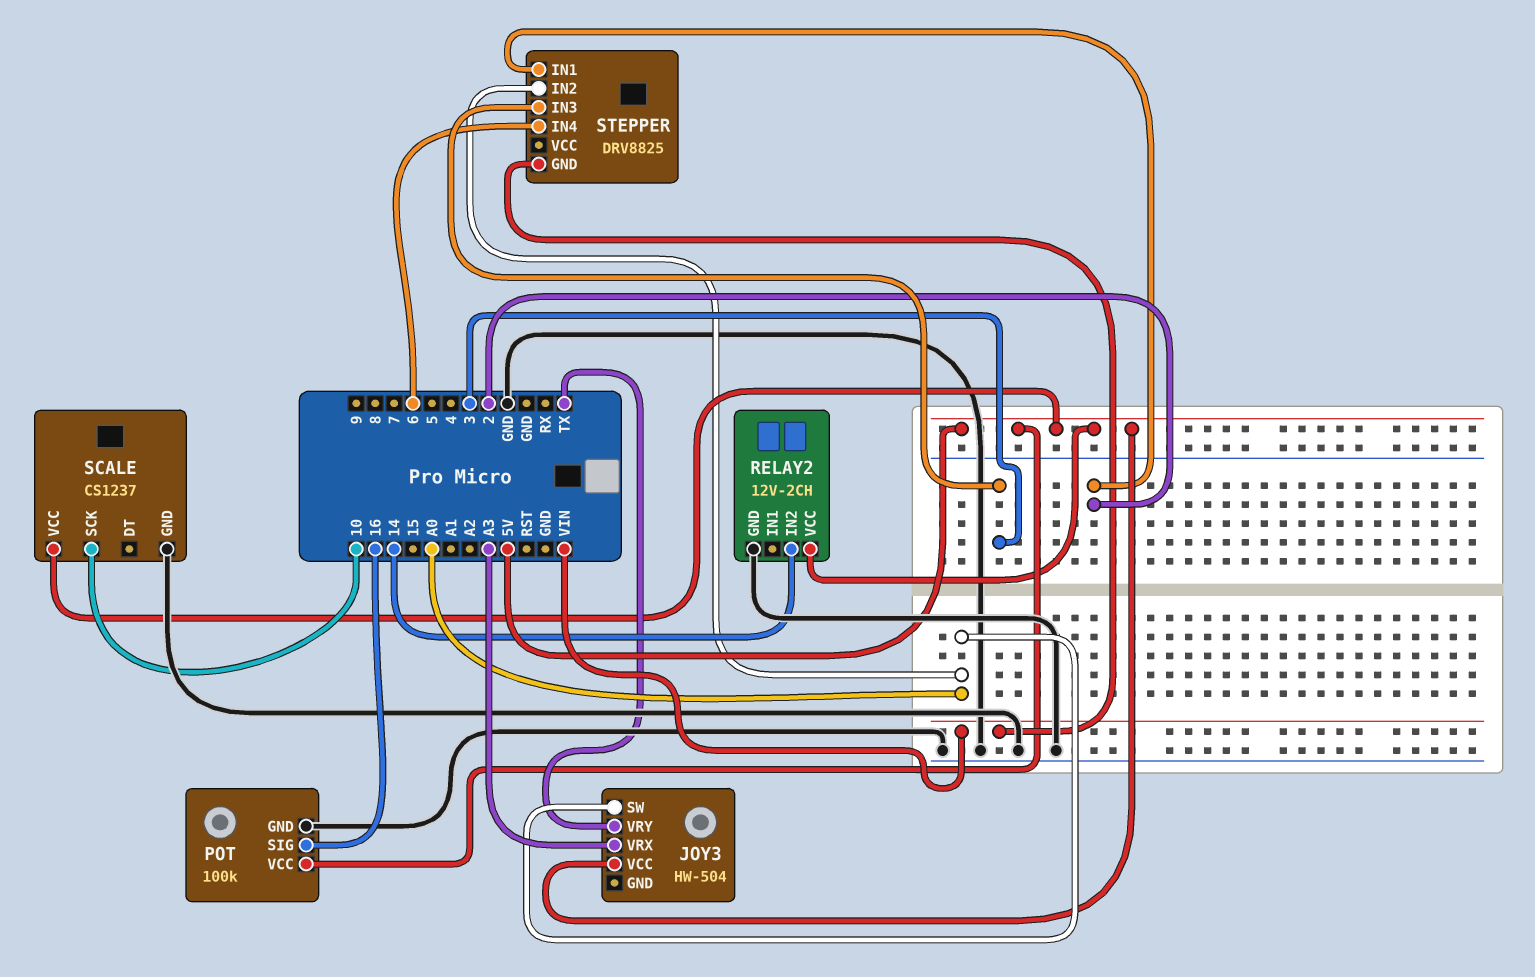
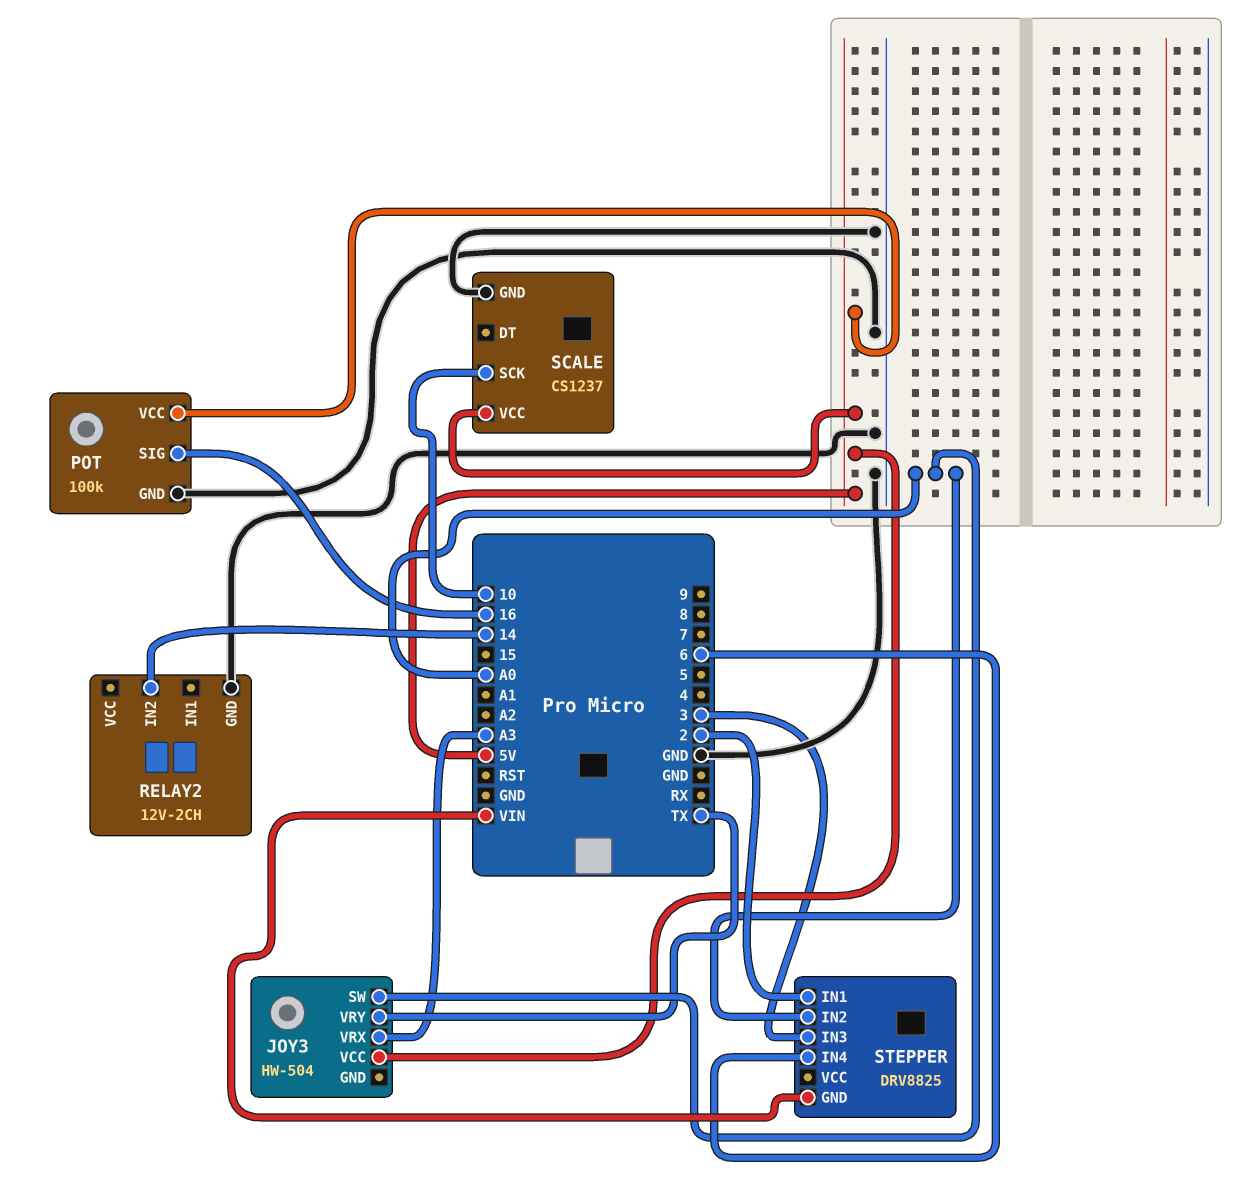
RELAY2 pin VCC: 5V -> none

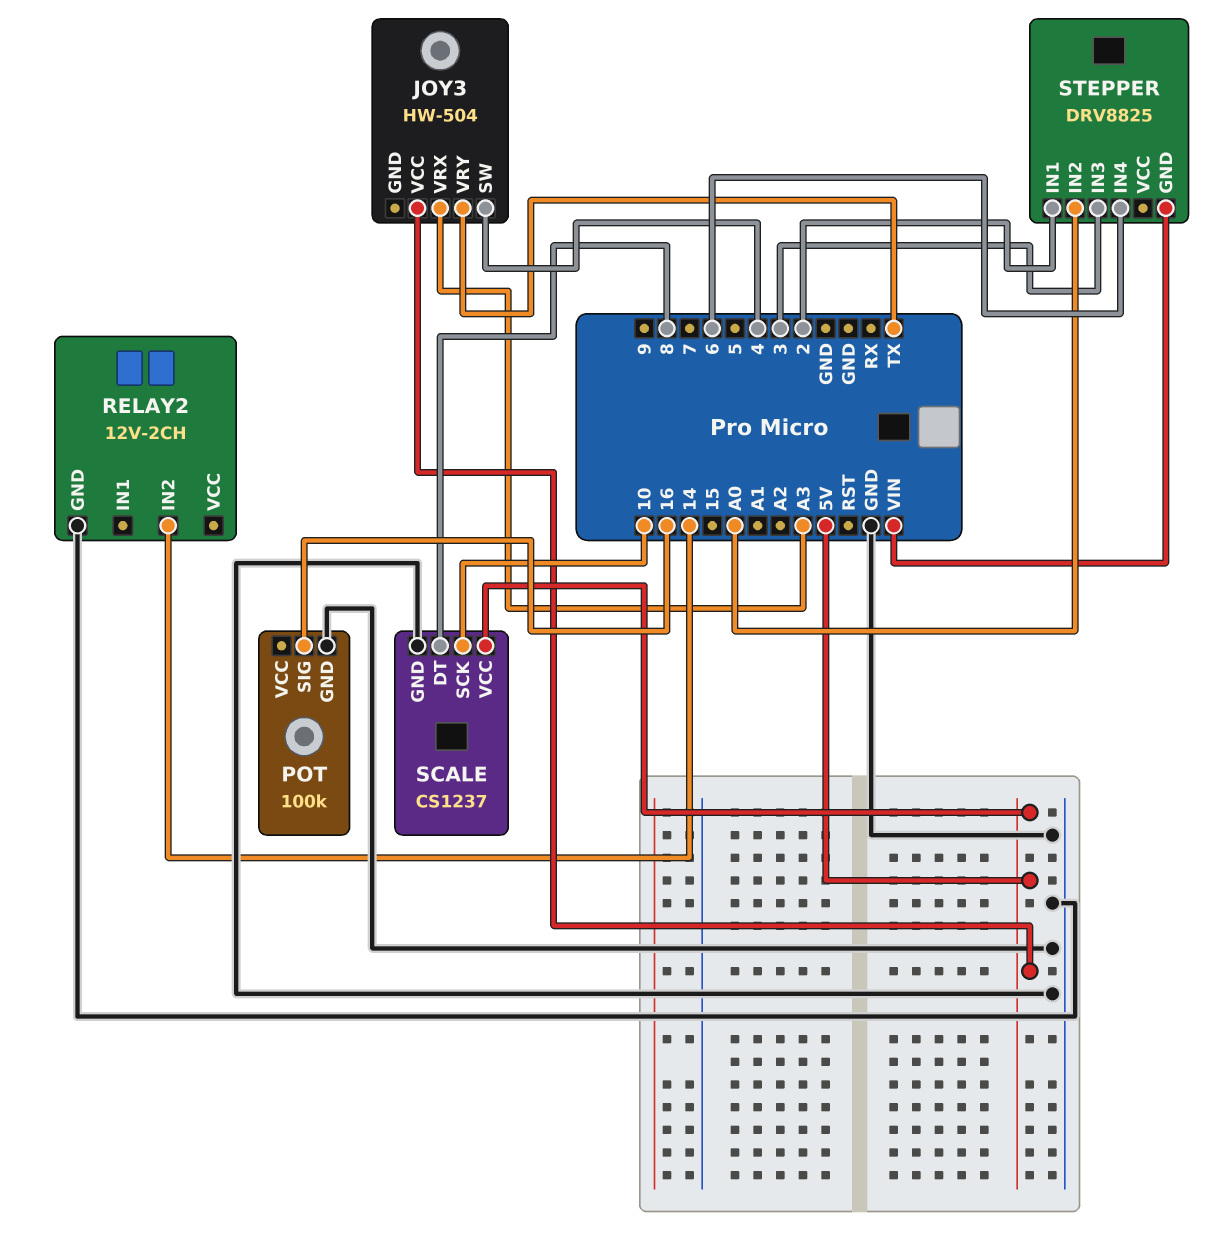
JOY3 pin SW: A0 -> 4
POT pin VCC: 5V -> none
SCALE pin DT: none -> 8

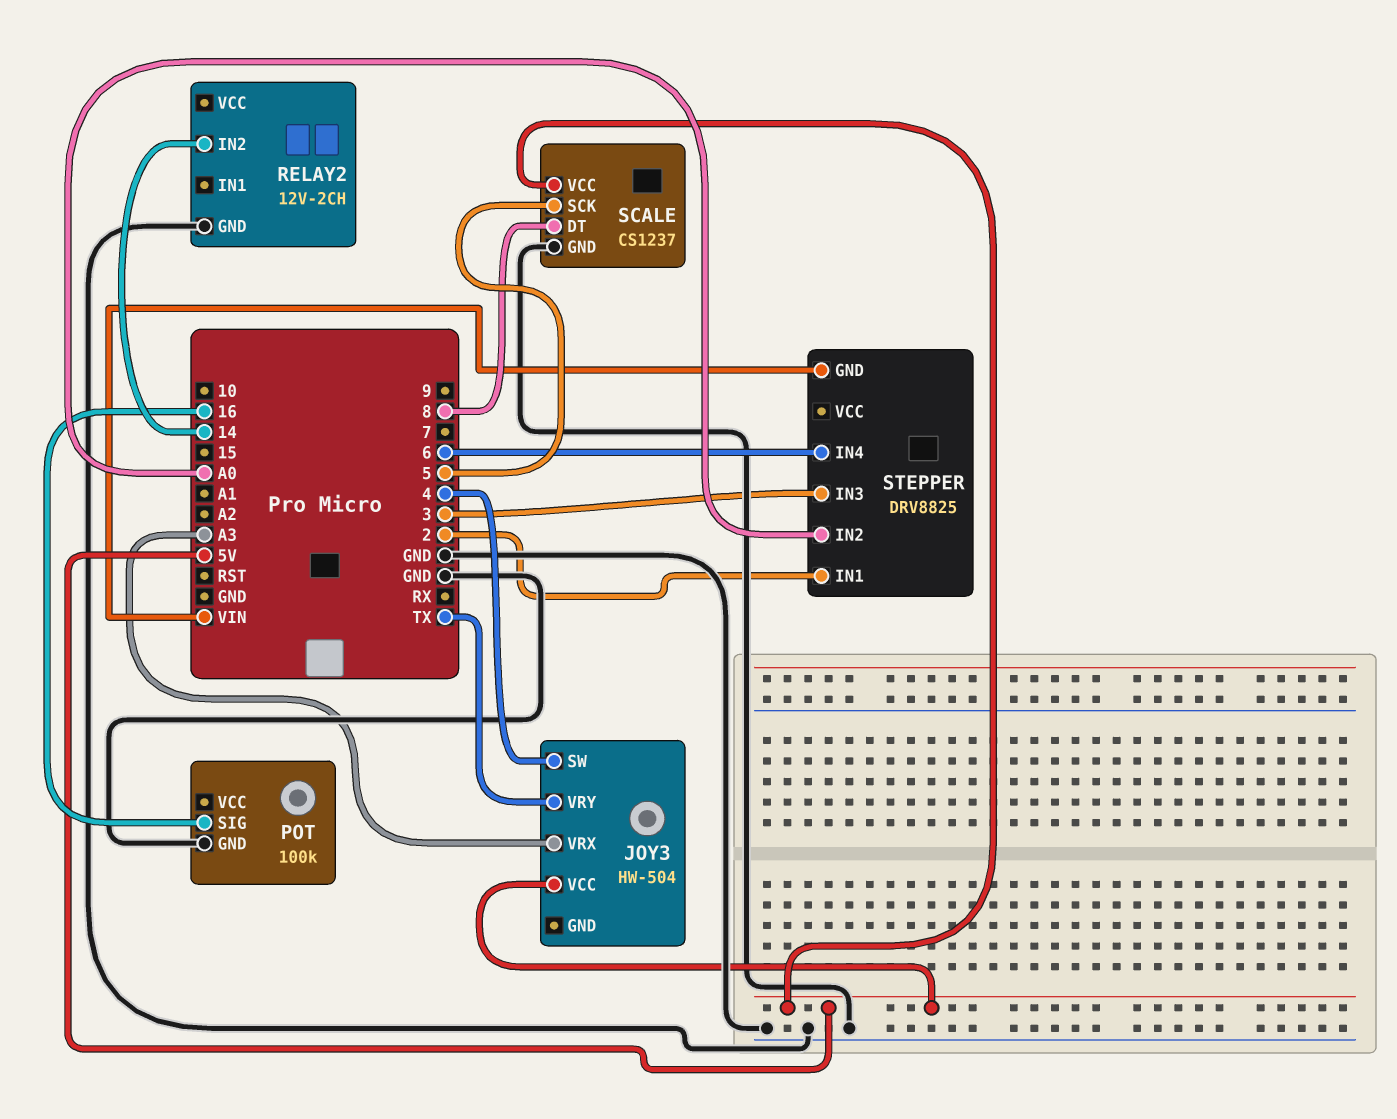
SCALE pin SCK: 10 -> 5

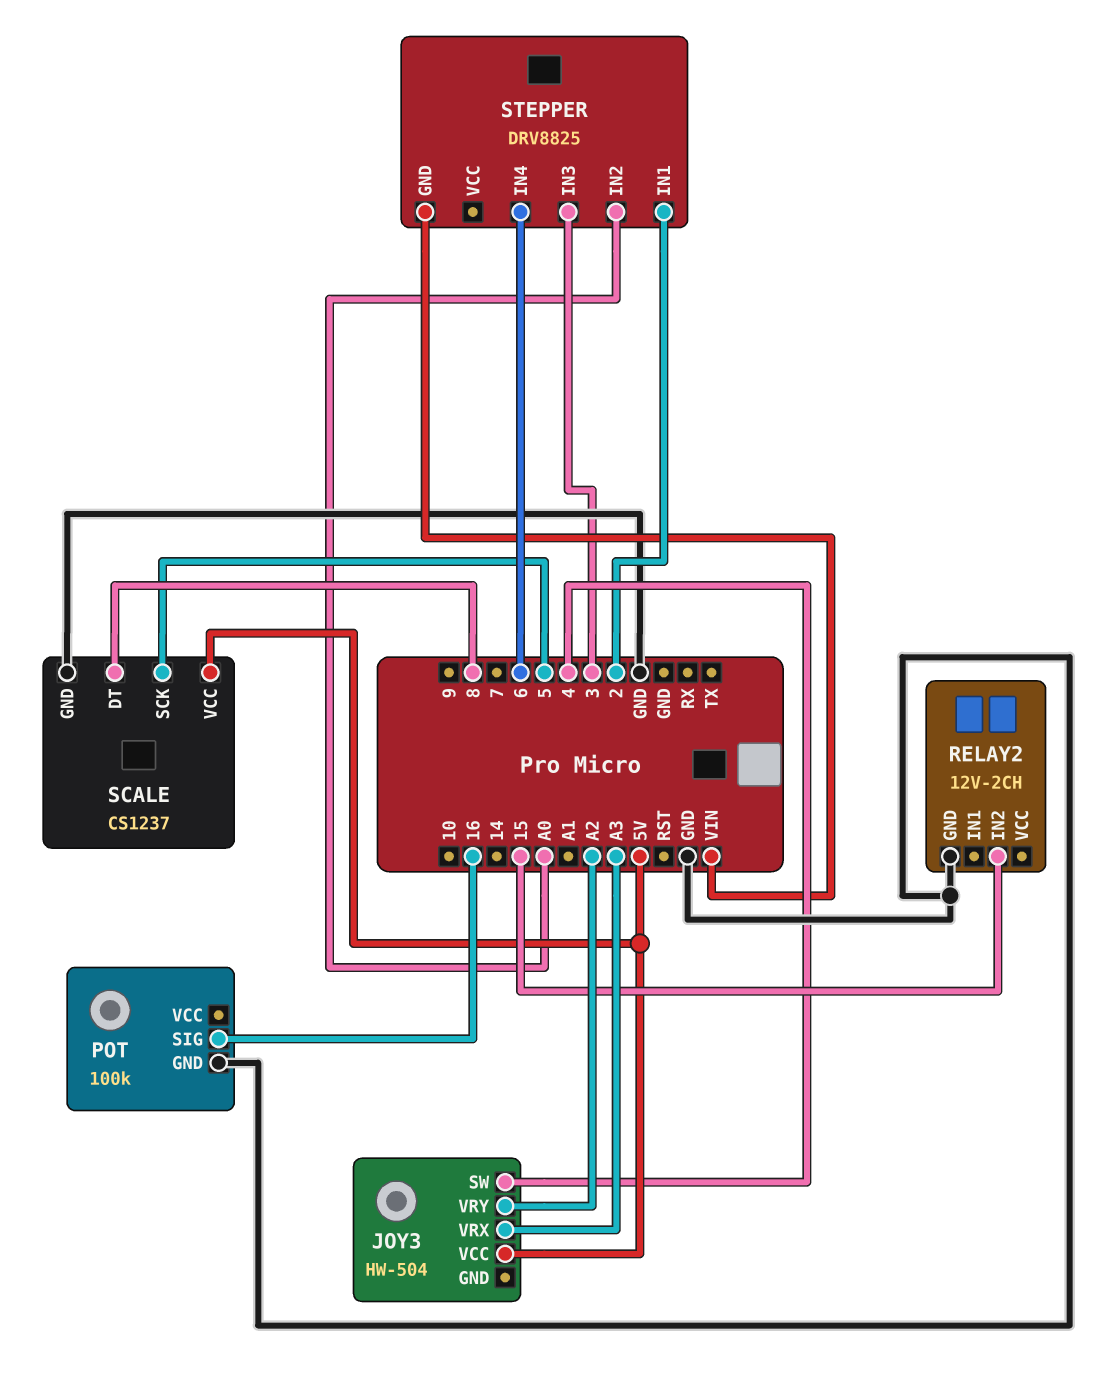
JOY3 pin VRY: TX -> A2
RELAY2 pin IN2: 14 -> 15

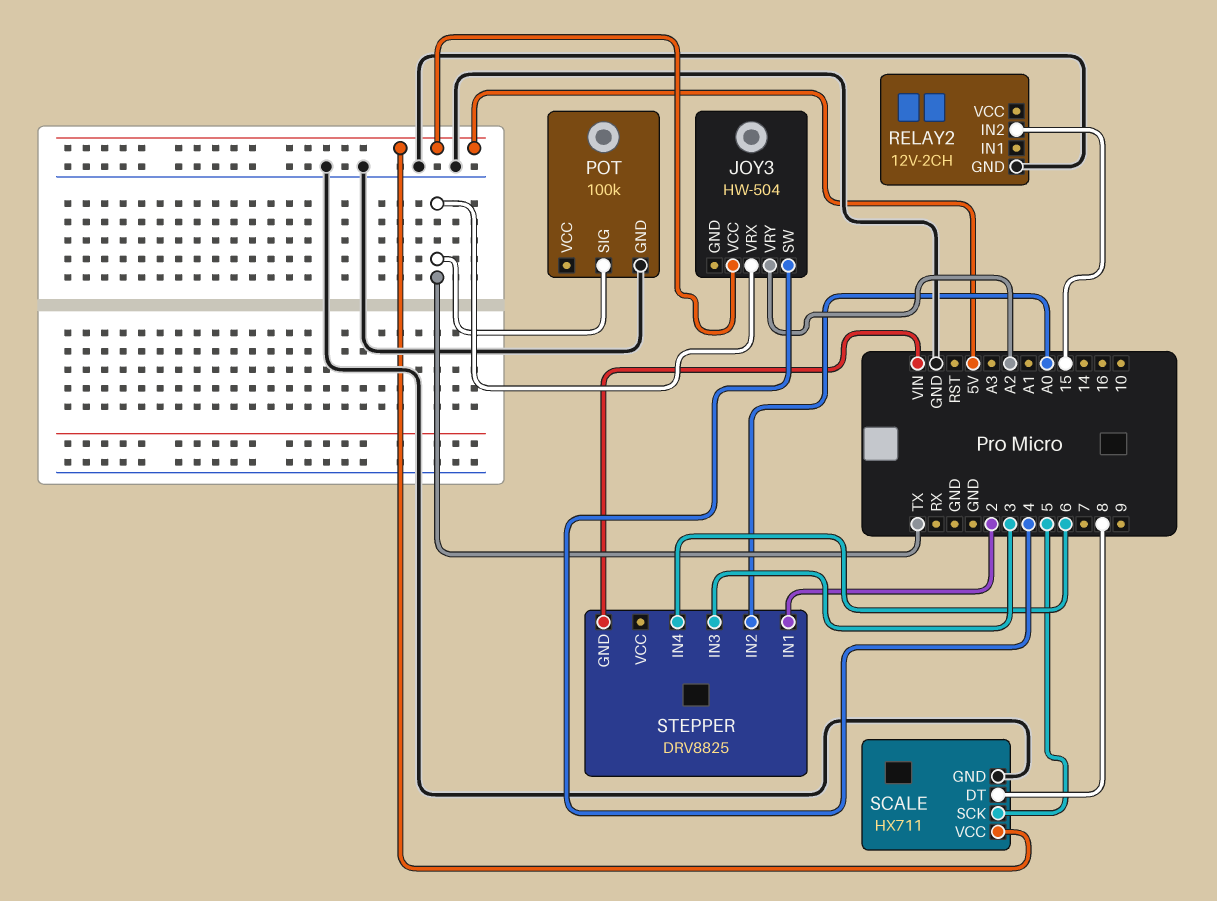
JOY3 pin VRX: A3 -> TX
POT pin SIG: 16 -> TX
SCALE: CS1237 -> HX711

